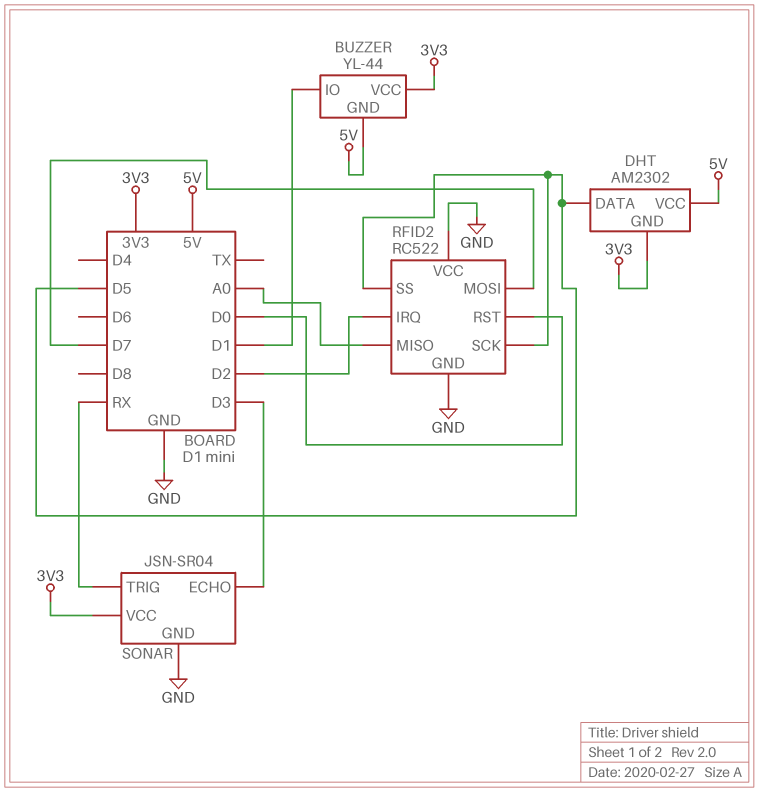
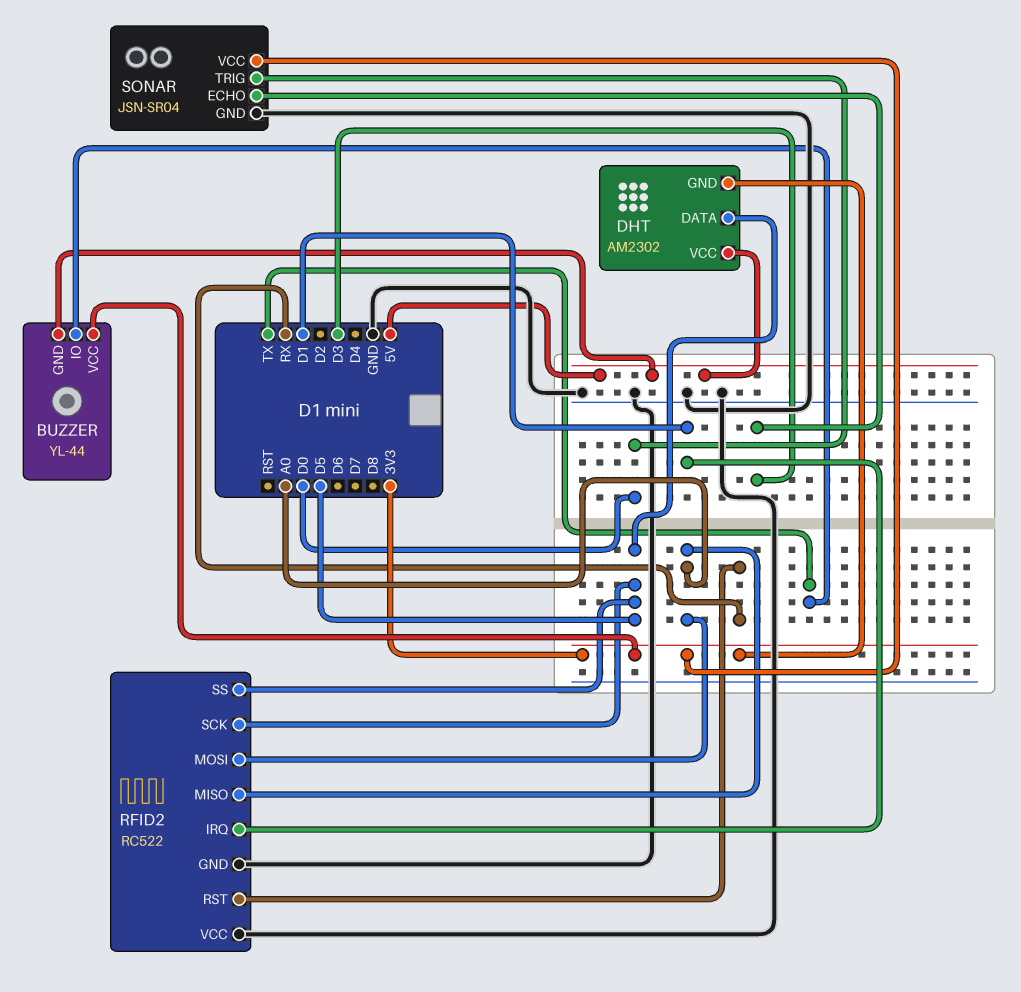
BUZZER pin IO: D1 -> TX
RFID2 pin IRQ: D2 -> D1
RFID2 pin MOSI: D7 -> A0
RFID2 pin RST: D0 -> RX
SONAR pin TRIG: RX -> D0

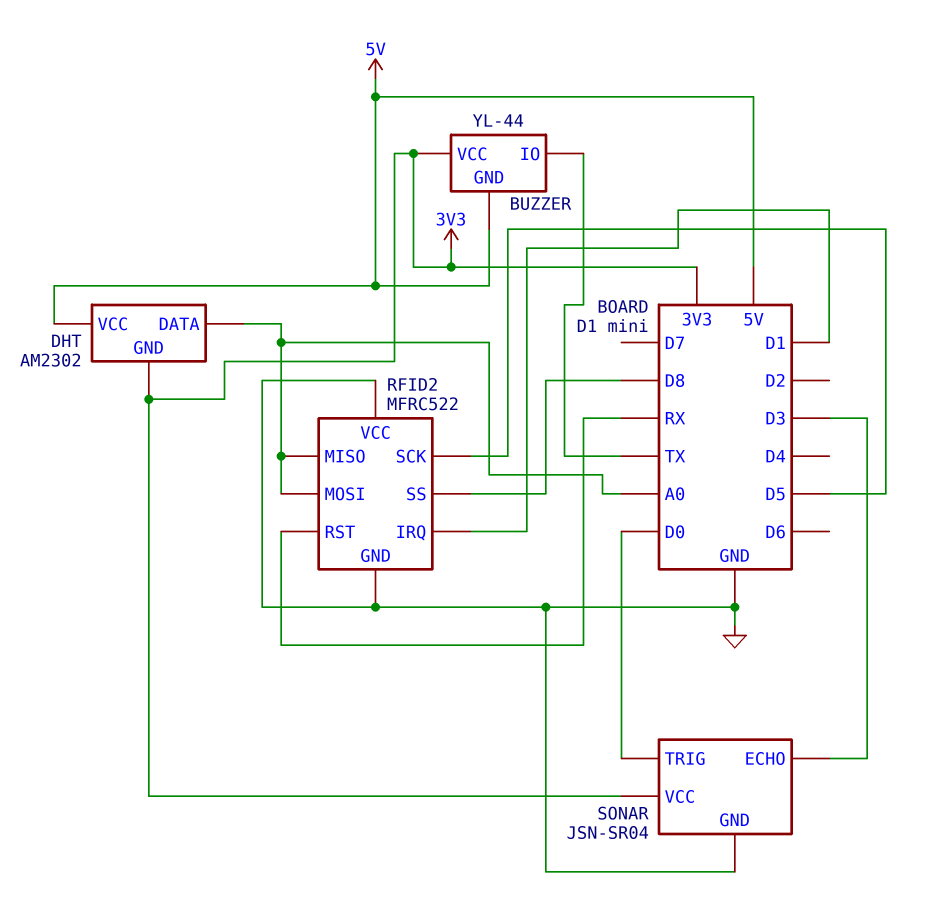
DHT pin DATA: D5 -> A0
RFID2: RC522 -> MFRC522
RFID2 pin SS: D5 -> D8

